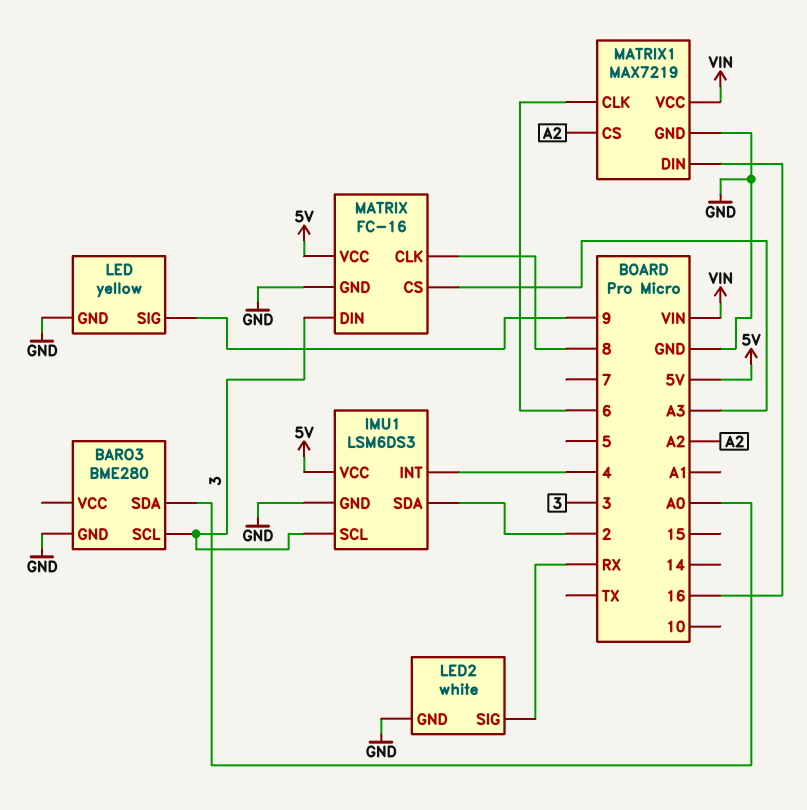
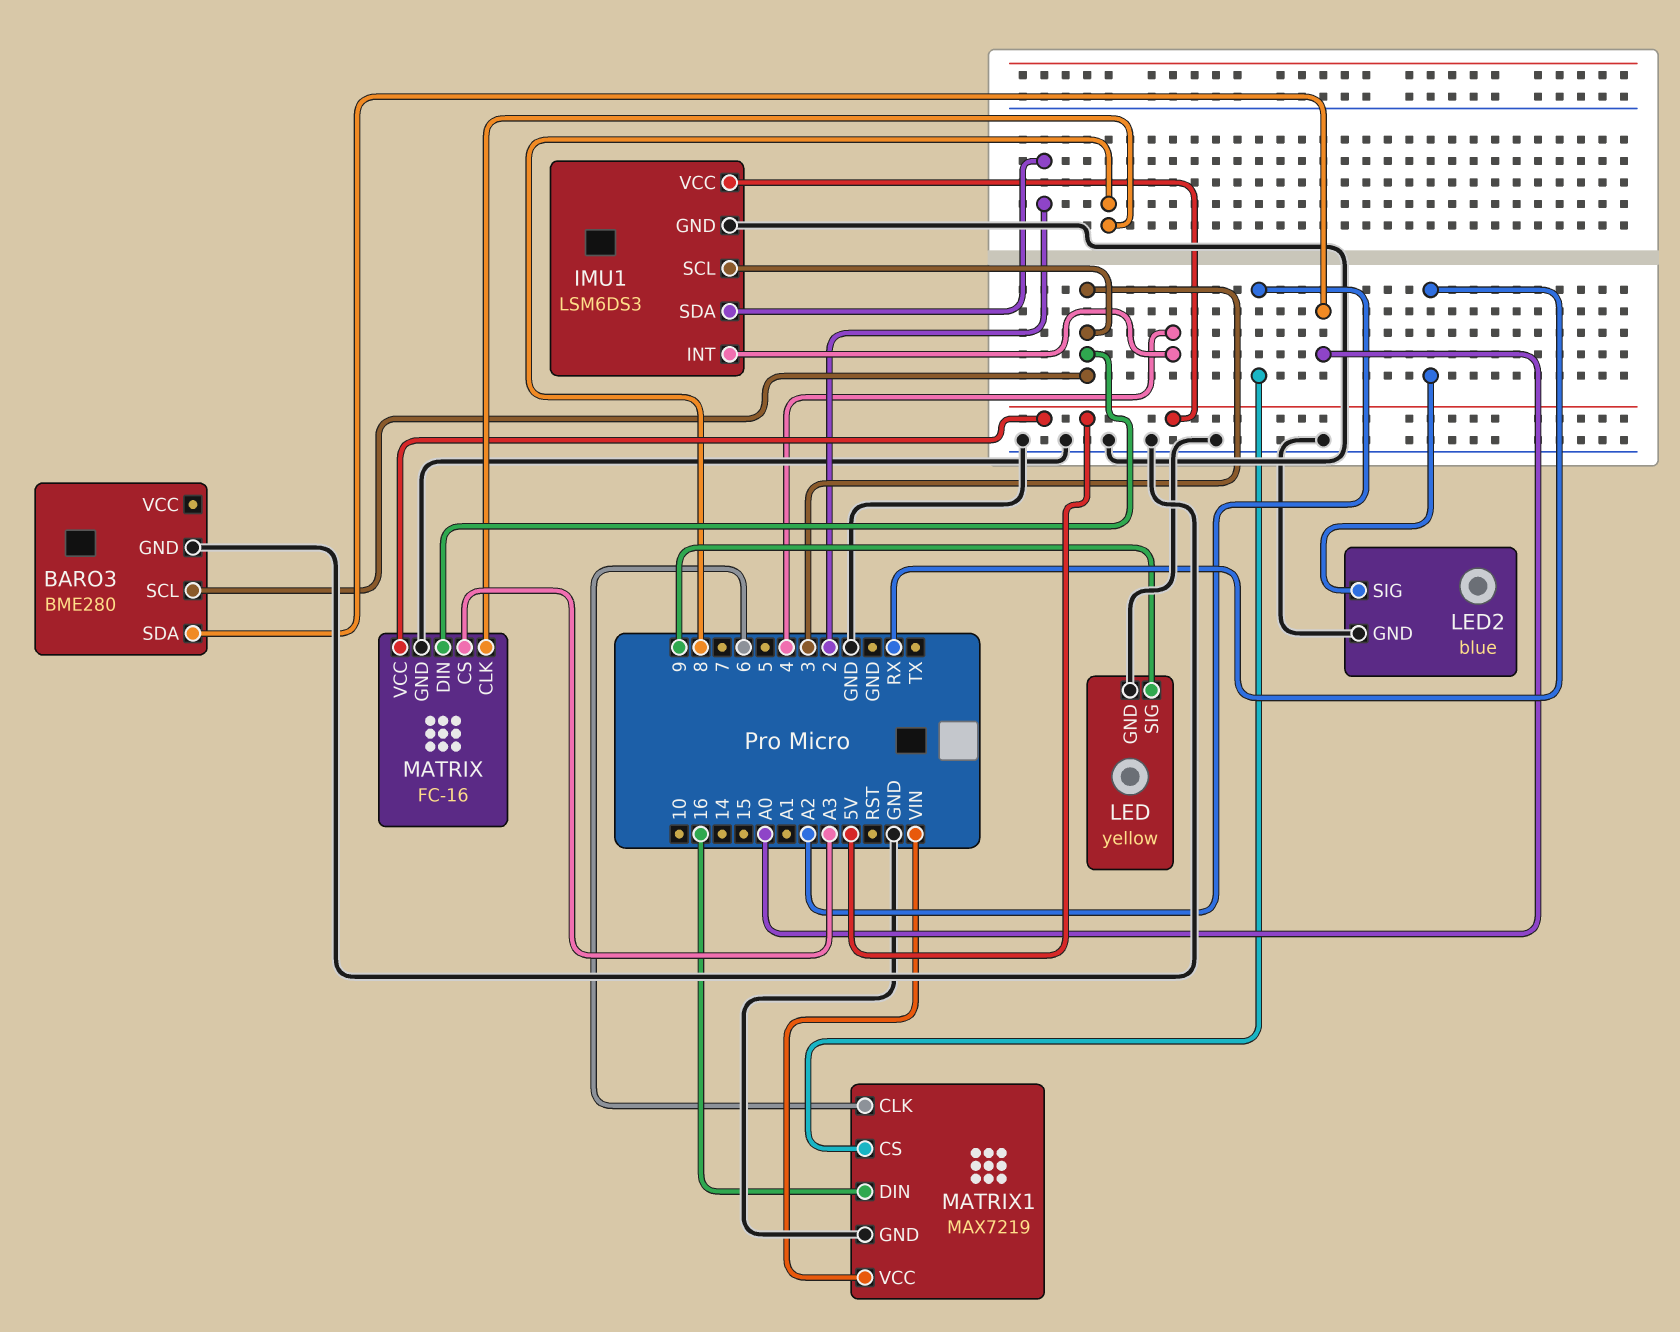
LED2: white -> blue

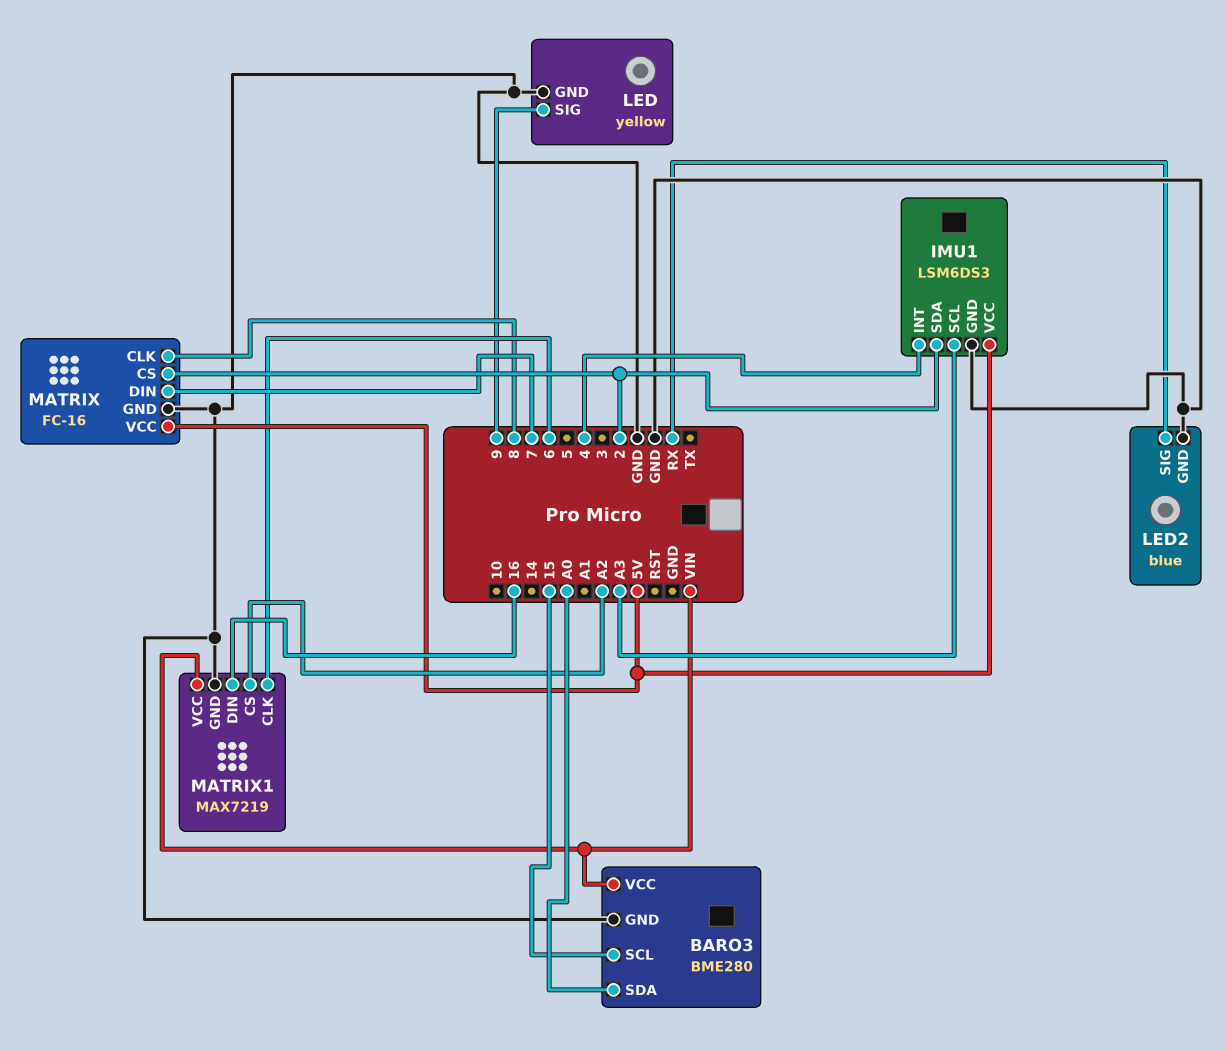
BARO3 pin SCL: 3 -> 15
BARO3 pin VCC: none -> VIN
IMU1 pin SCL: 3 -> A3
MATRIX pin CS: A3 -> 2
MATRIX pin DIN: 3 -> 7

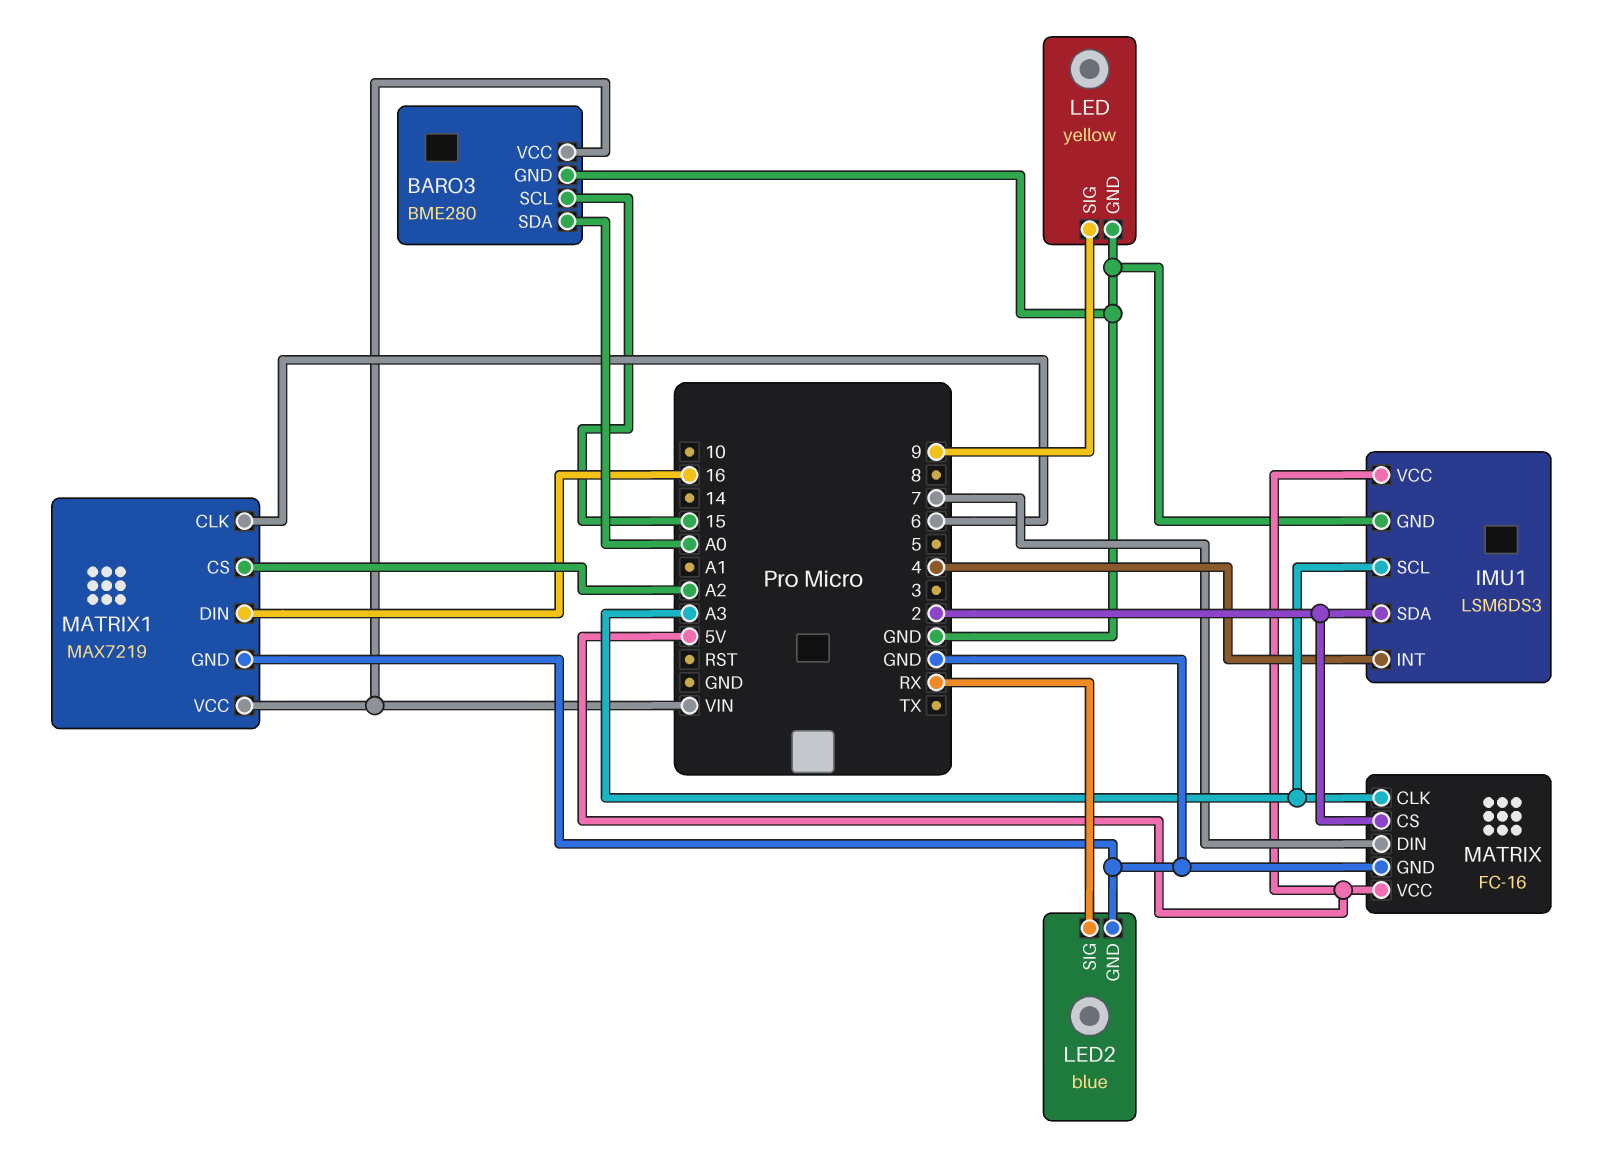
MATRIX pin CLK: 8 -> A3

